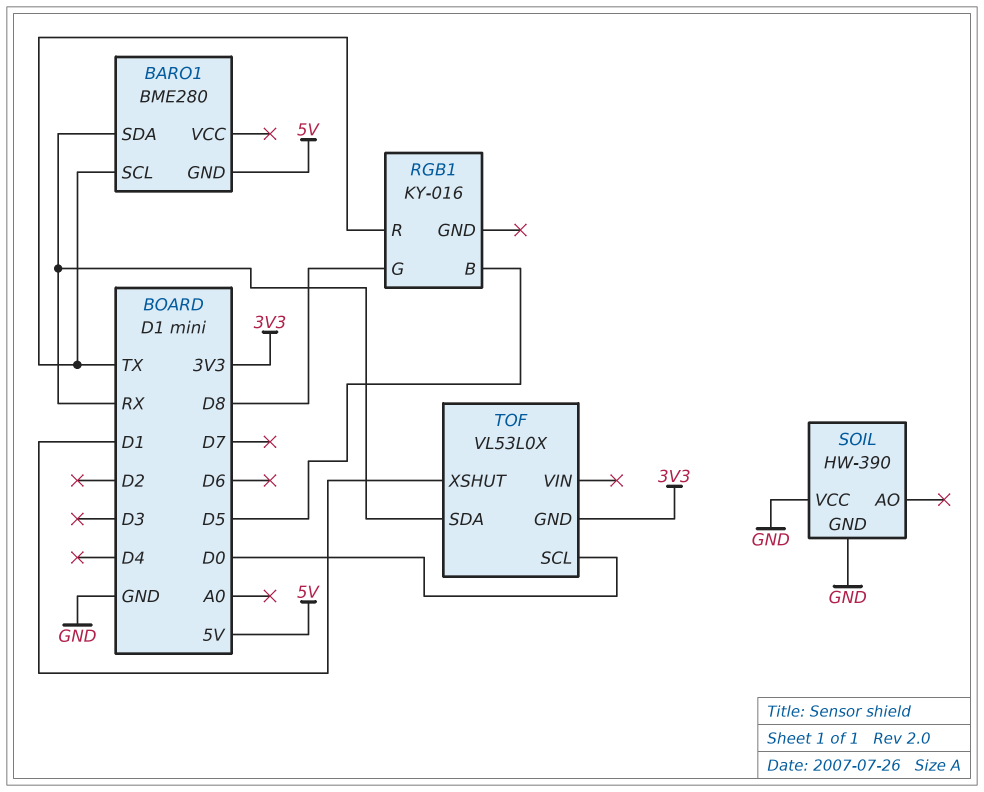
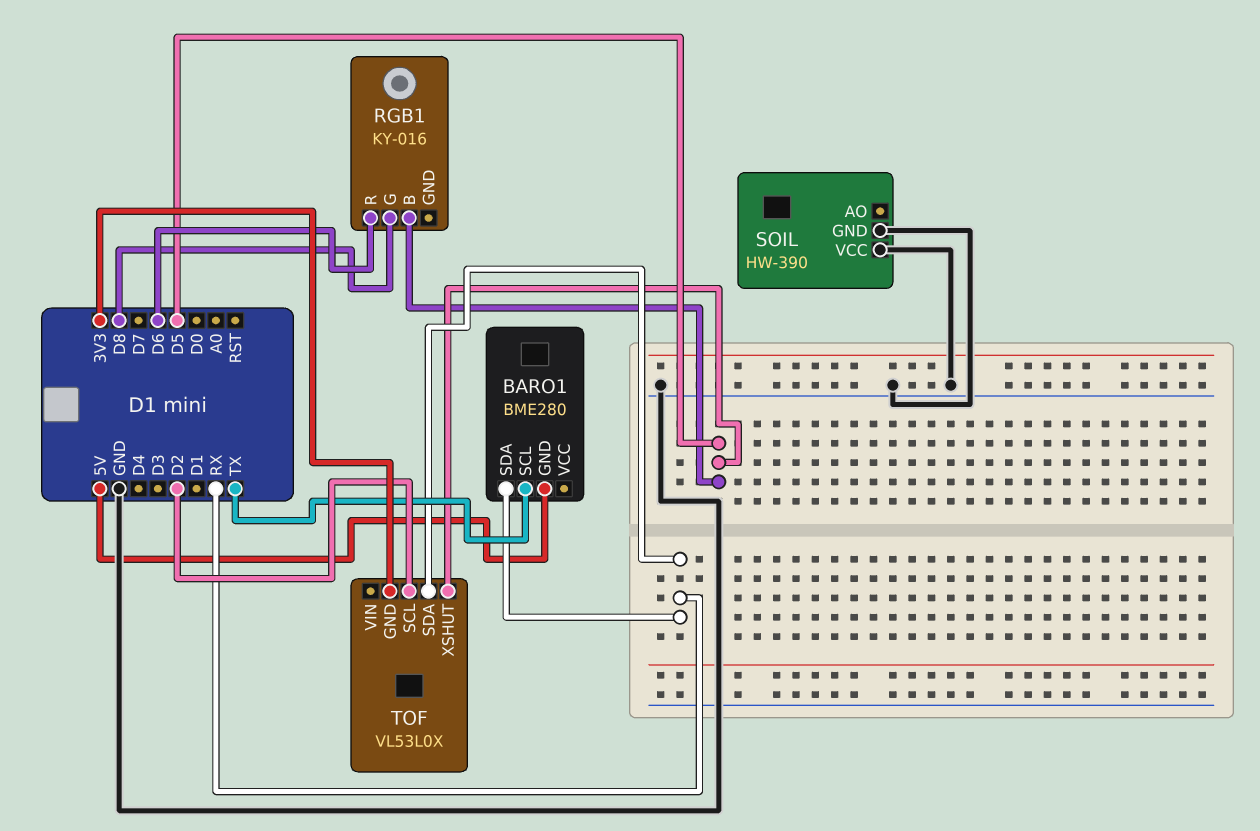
RGB1 pin R: TX -> D6
TOF pin SCL: D0 -> D2
TOF pin XSHUT: D1 -> D5

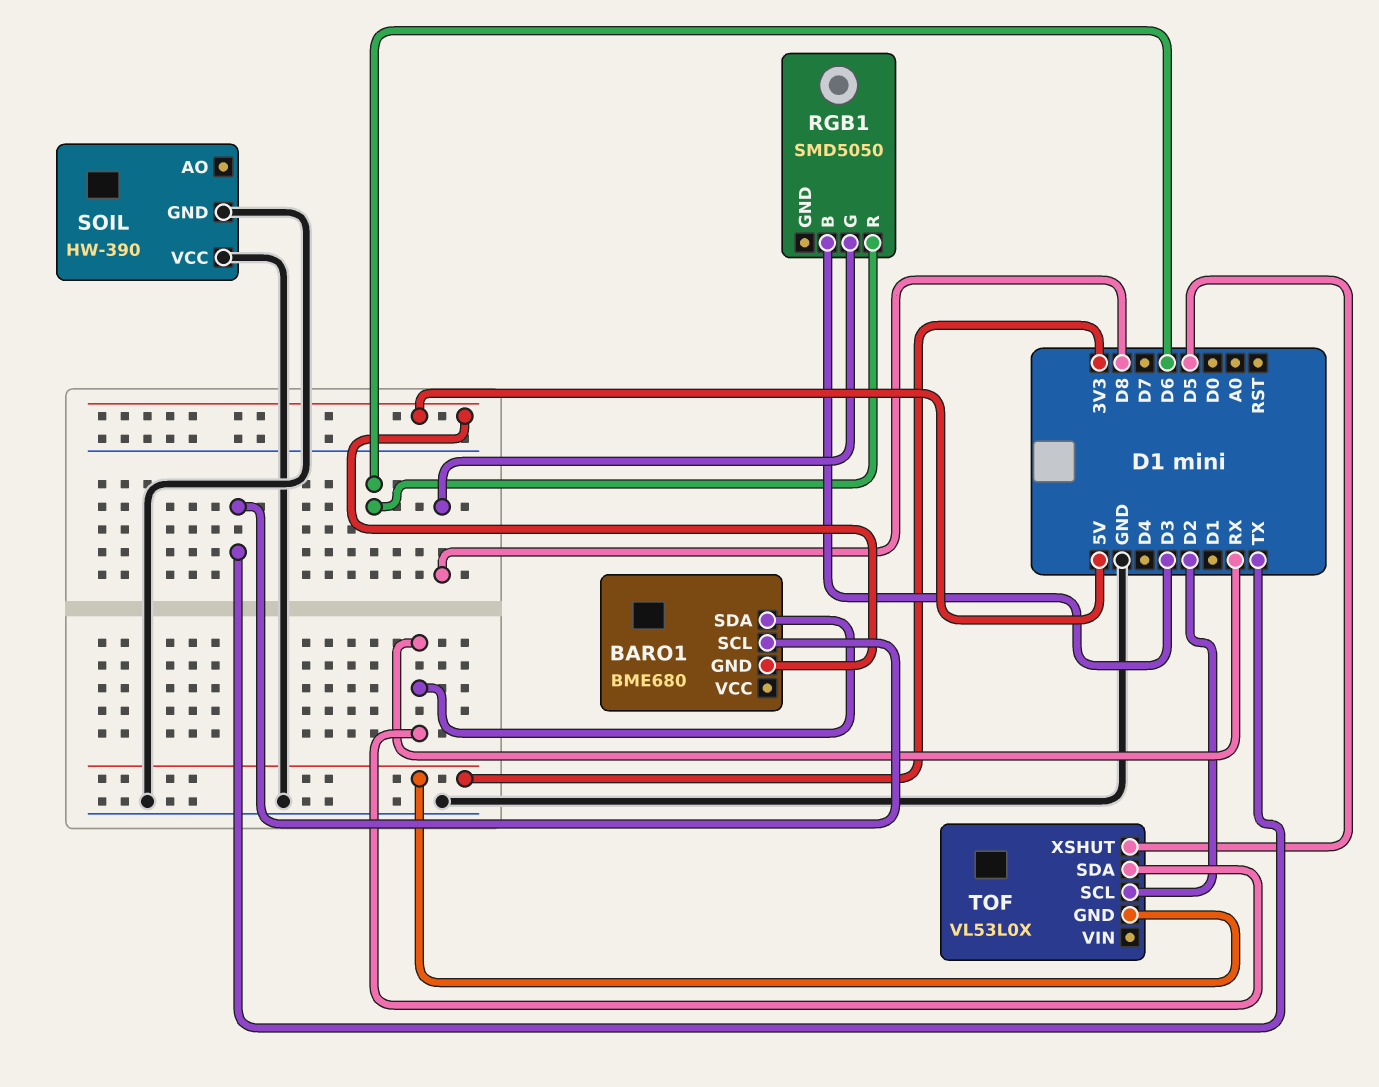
BARO1: BME280 -> BME680
RGB1: KY-016 -> SMD5050
RGB1 pin B: D5 -> D3

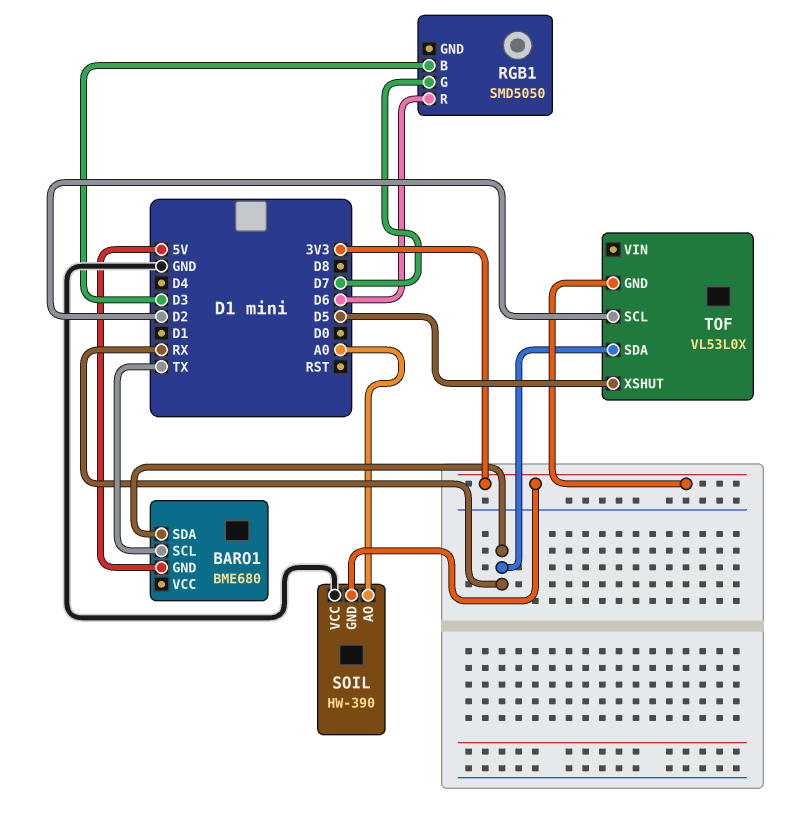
RGB1 pin G: D8 -> D7
SOIL pin AO: none -> A0
SOIL pin GND: GND -> 3V3

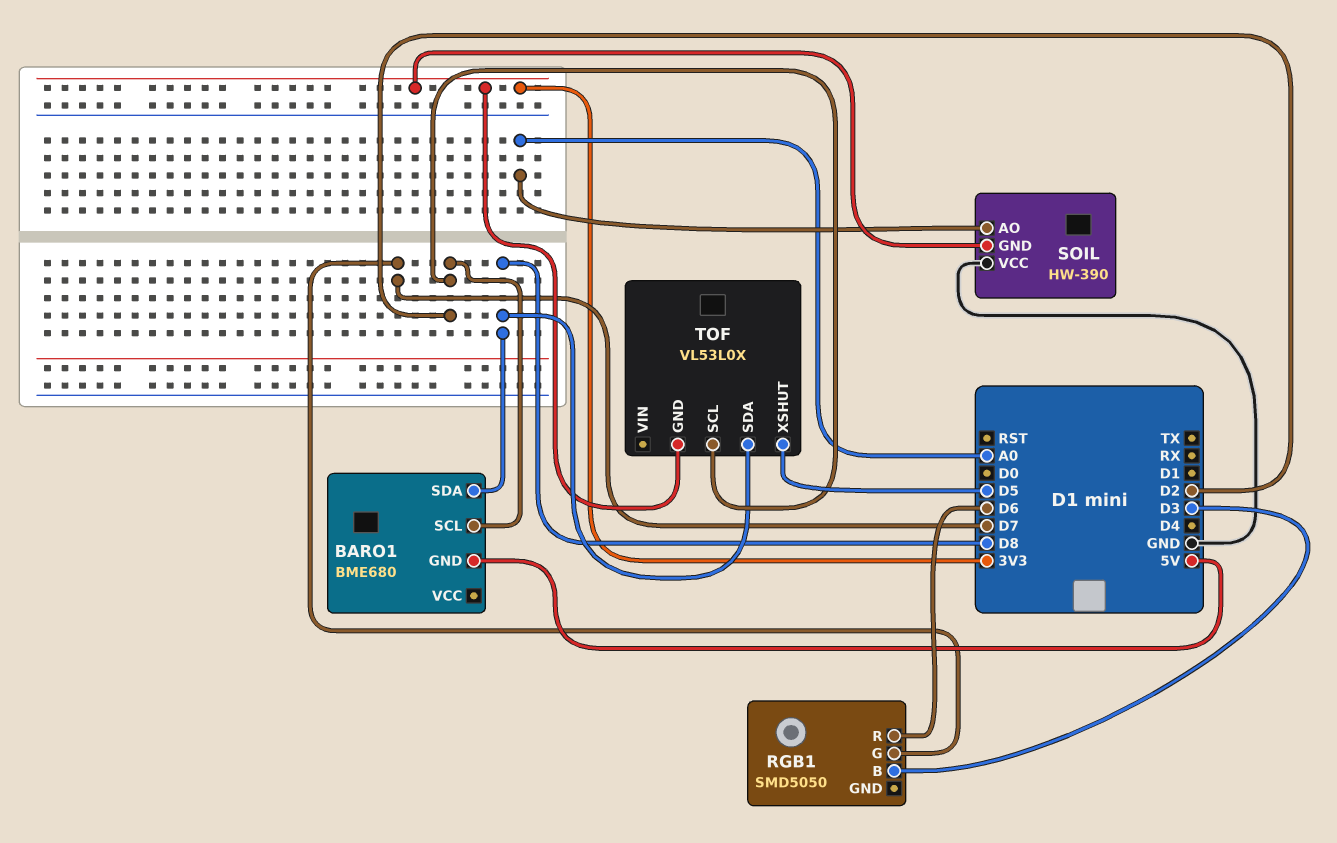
BARO1 pin SCL: TX -> D2
BARO1 pin SDA: RX -> D8
TOF pin SDA: RX -> D8

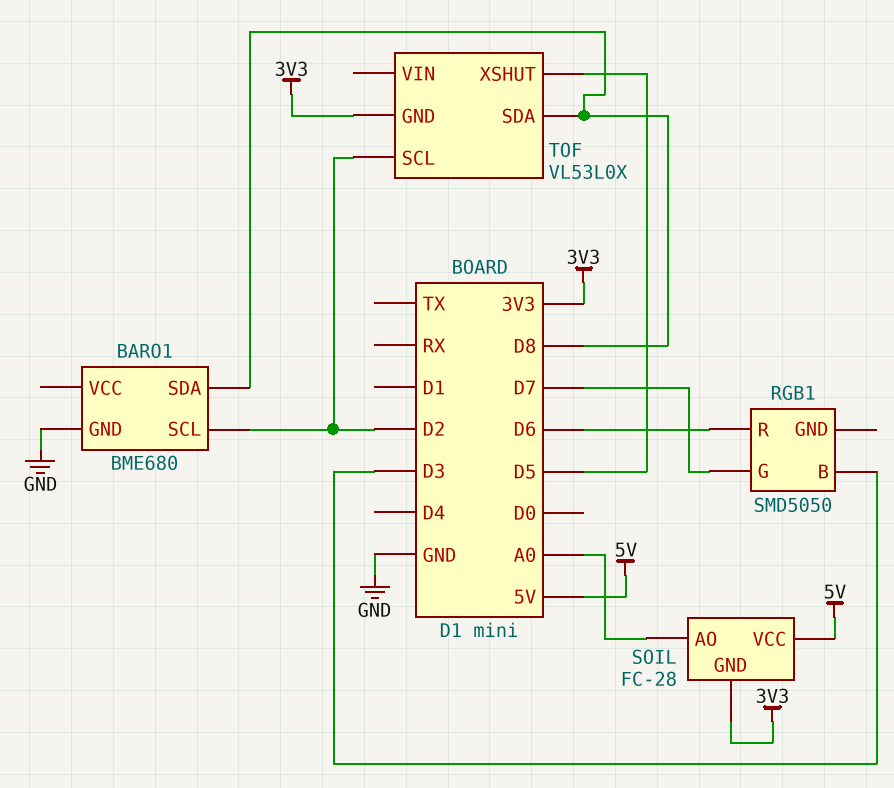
BARO1 pin GND: 5V -> GND
SOIL: HW-390 -> FC-28
SOIL pin VCC: GND -> 5V

